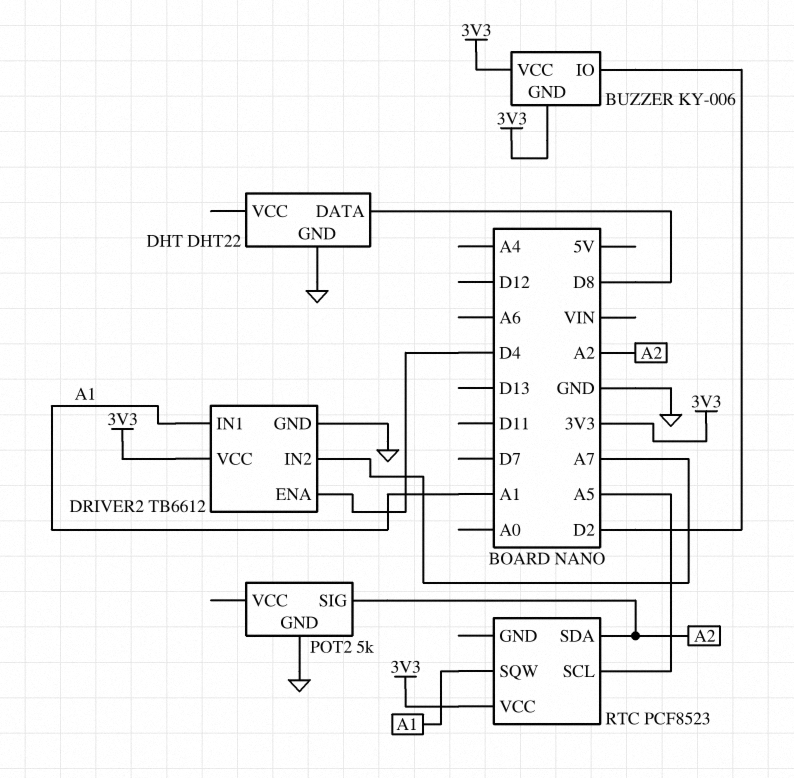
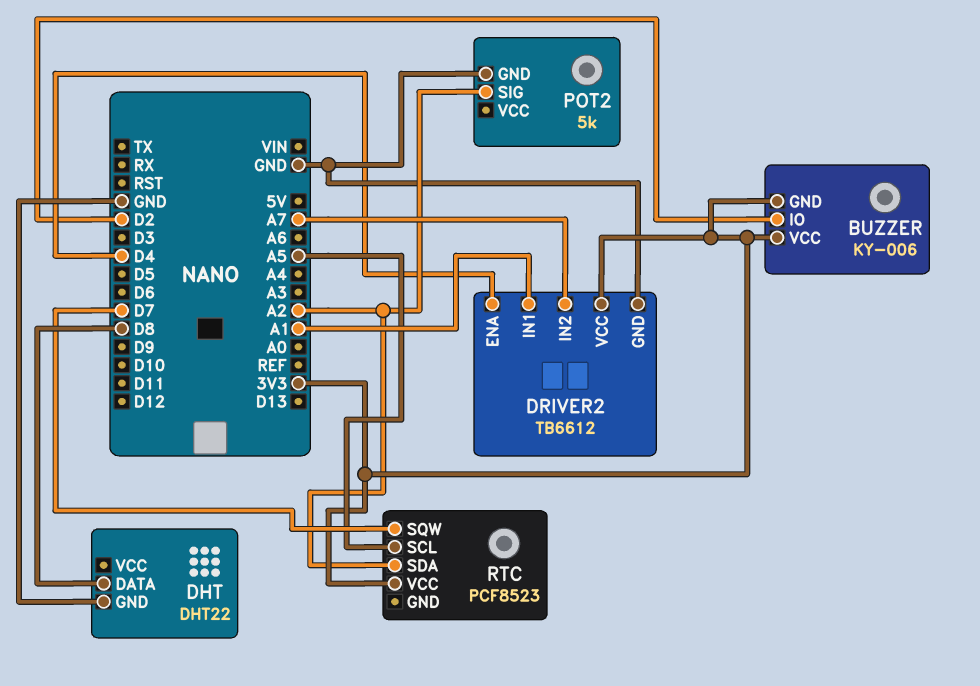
RTC pin SQW: A1 -> D7

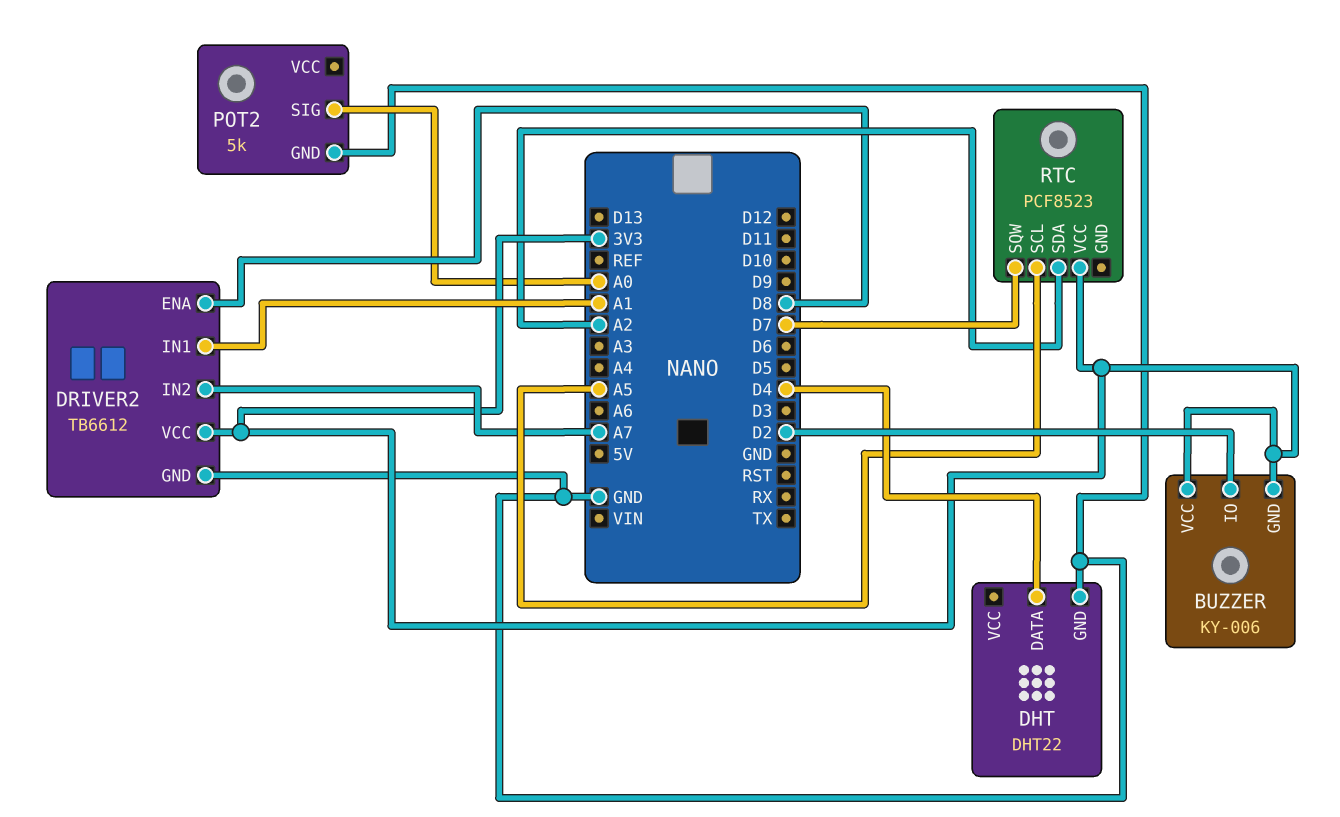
DHT pin DATA: D8 -> D4
DRIVER2 pin ENA: D4 -> D8
POT2 pin SIG: A2 -> A0

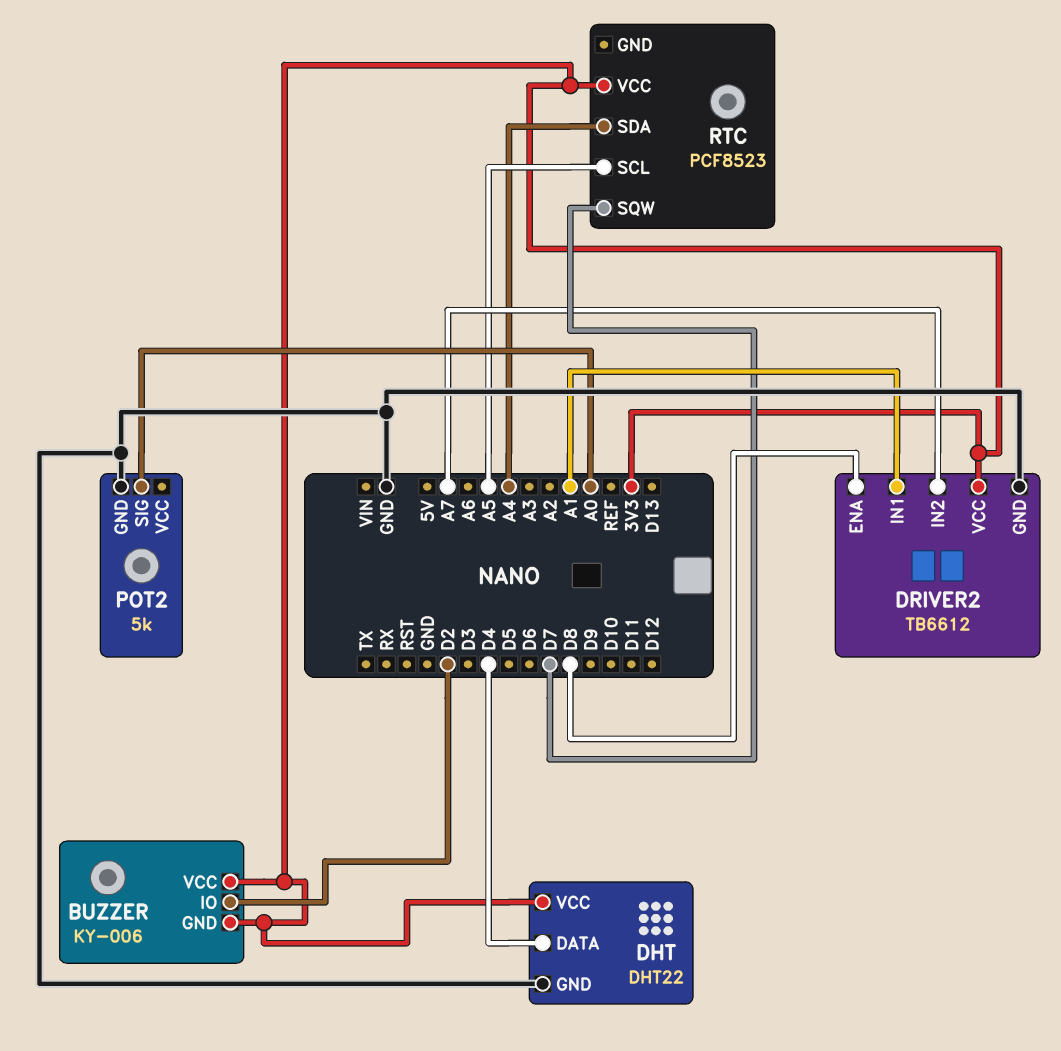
DHT pin VCC: none -> 3V3
RTC pin SDA: A2 -> A4

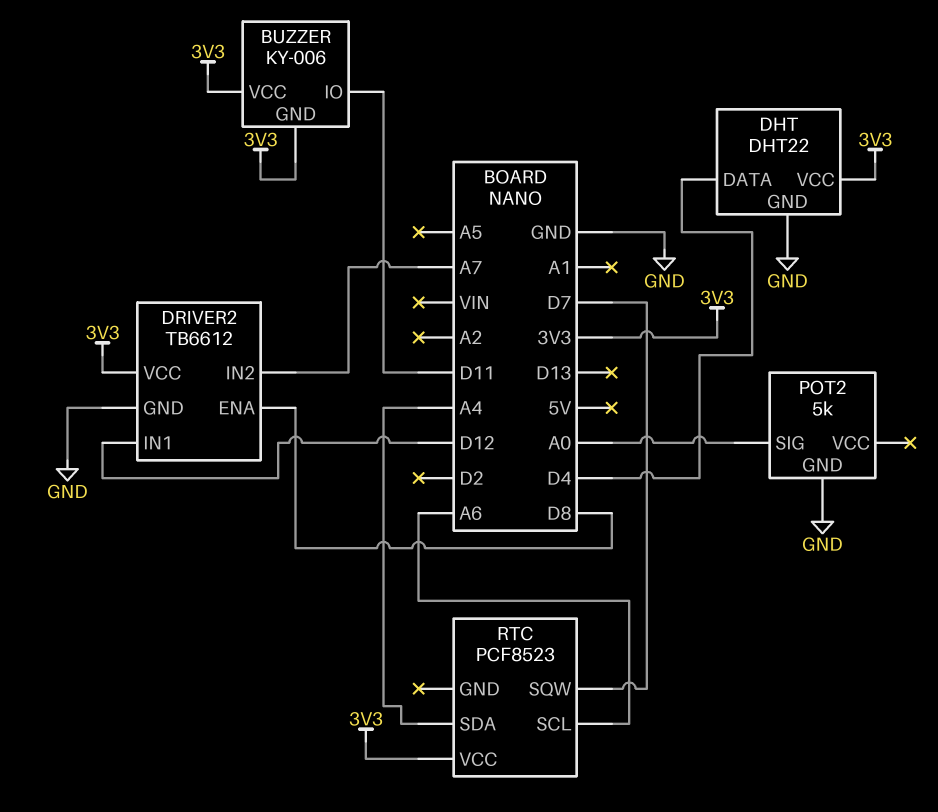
BUZZER pin IO: D2 -> D11
DRIVER2 pin IN1: A1 -> D12
RTC pin SCL: A5 -> A6

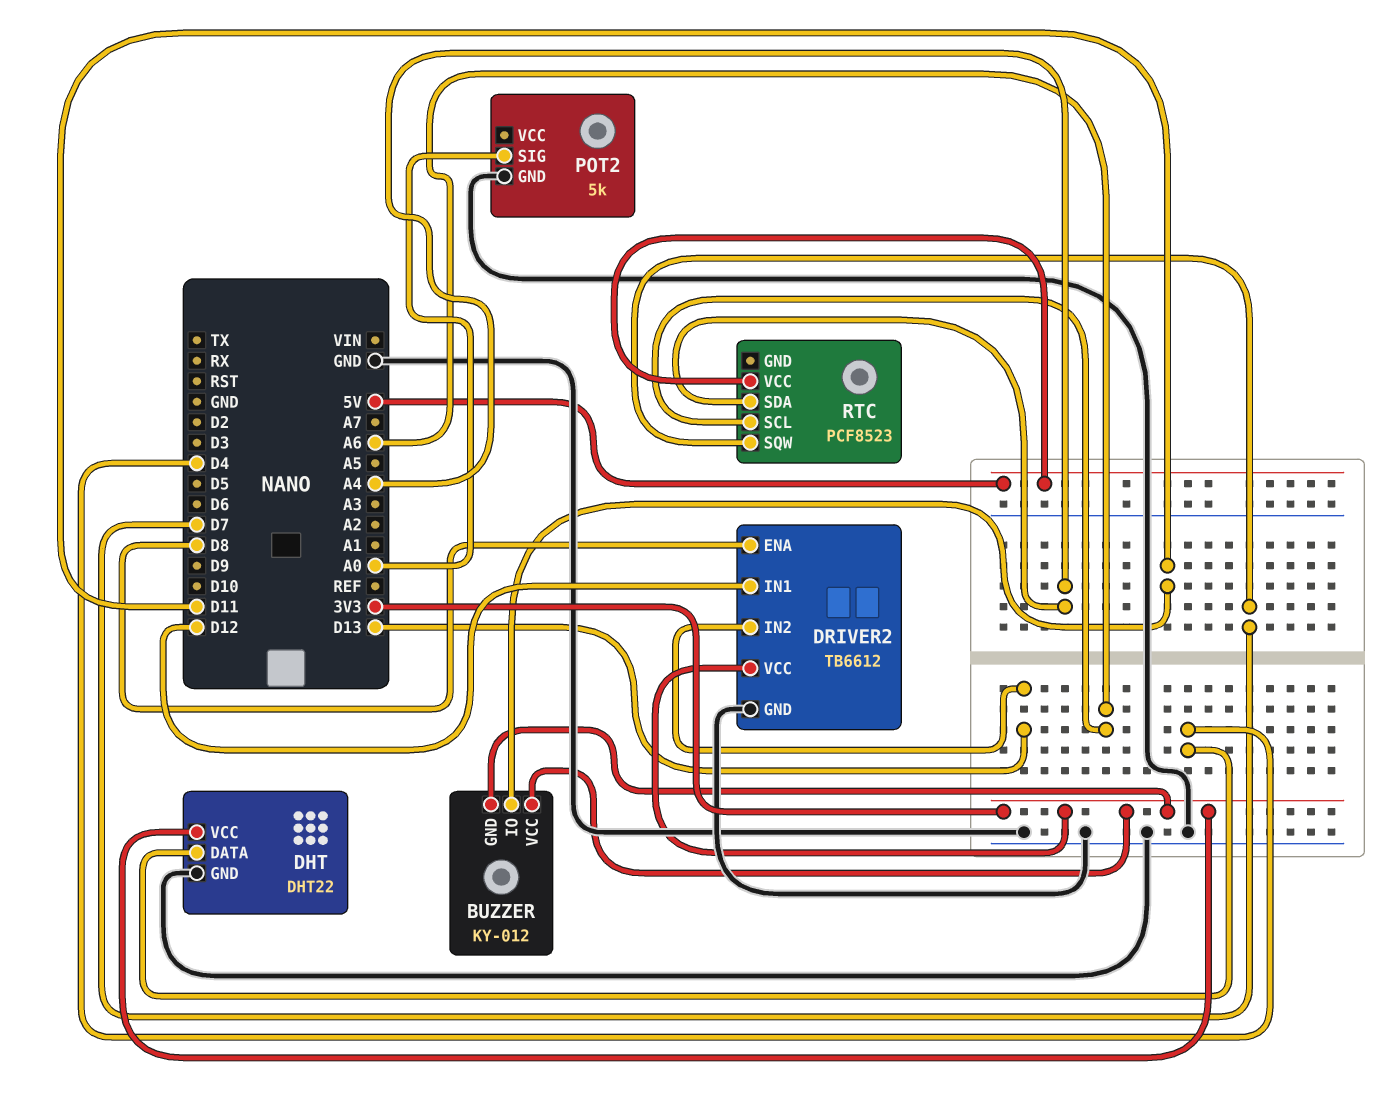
BUZZER: KY-006 -> KY-012
DRIVER2 pin IN2: A7 -> D13
RTC pin VCC: 3V3 -> 5V

